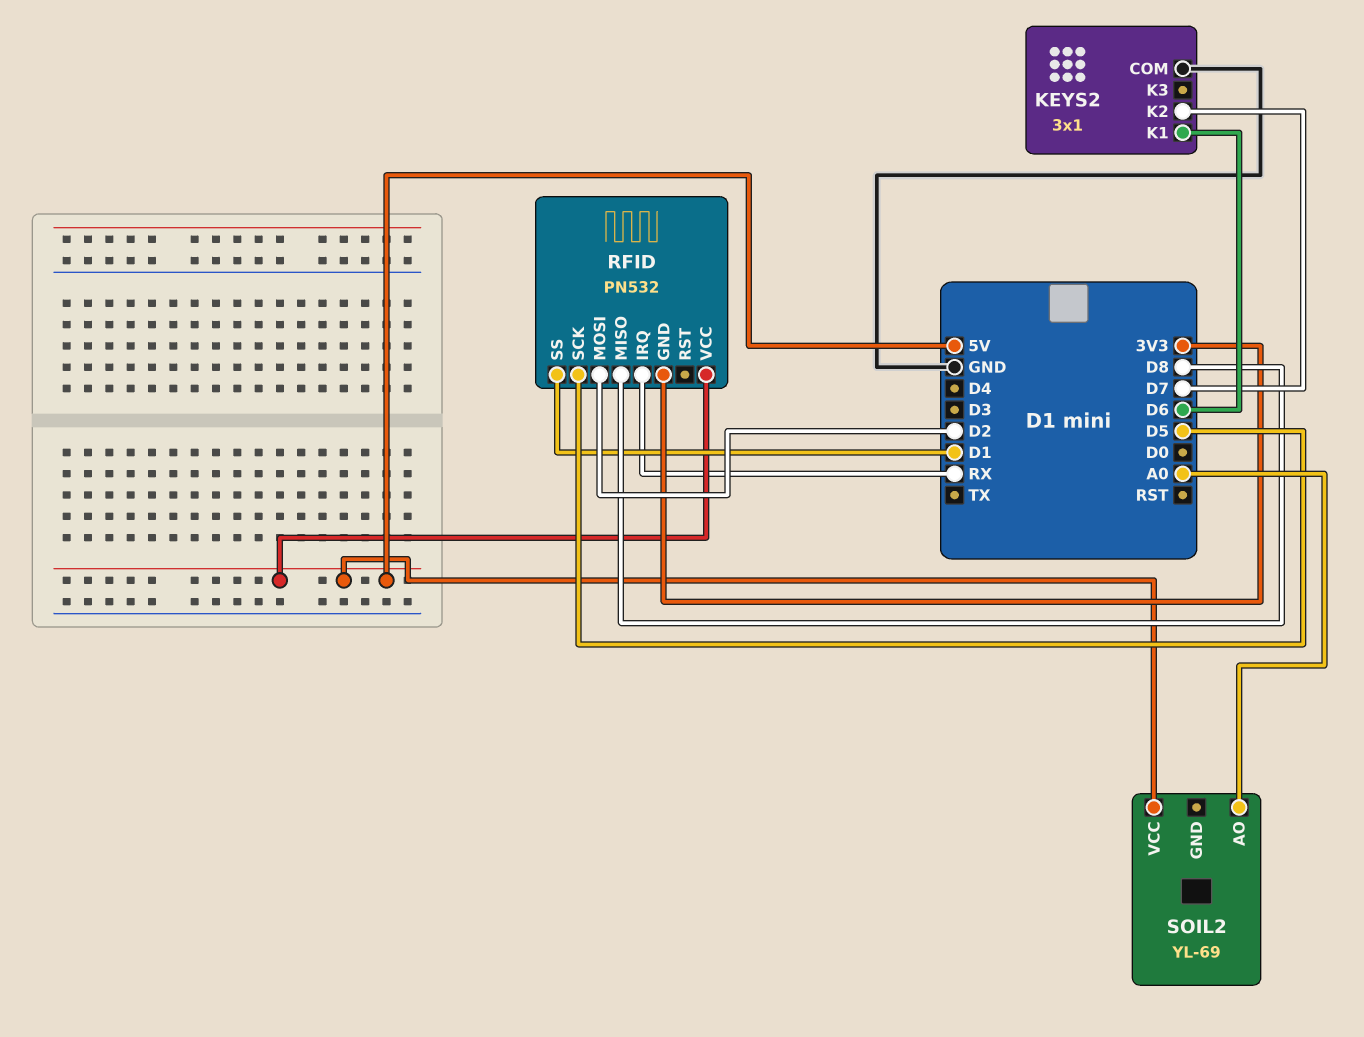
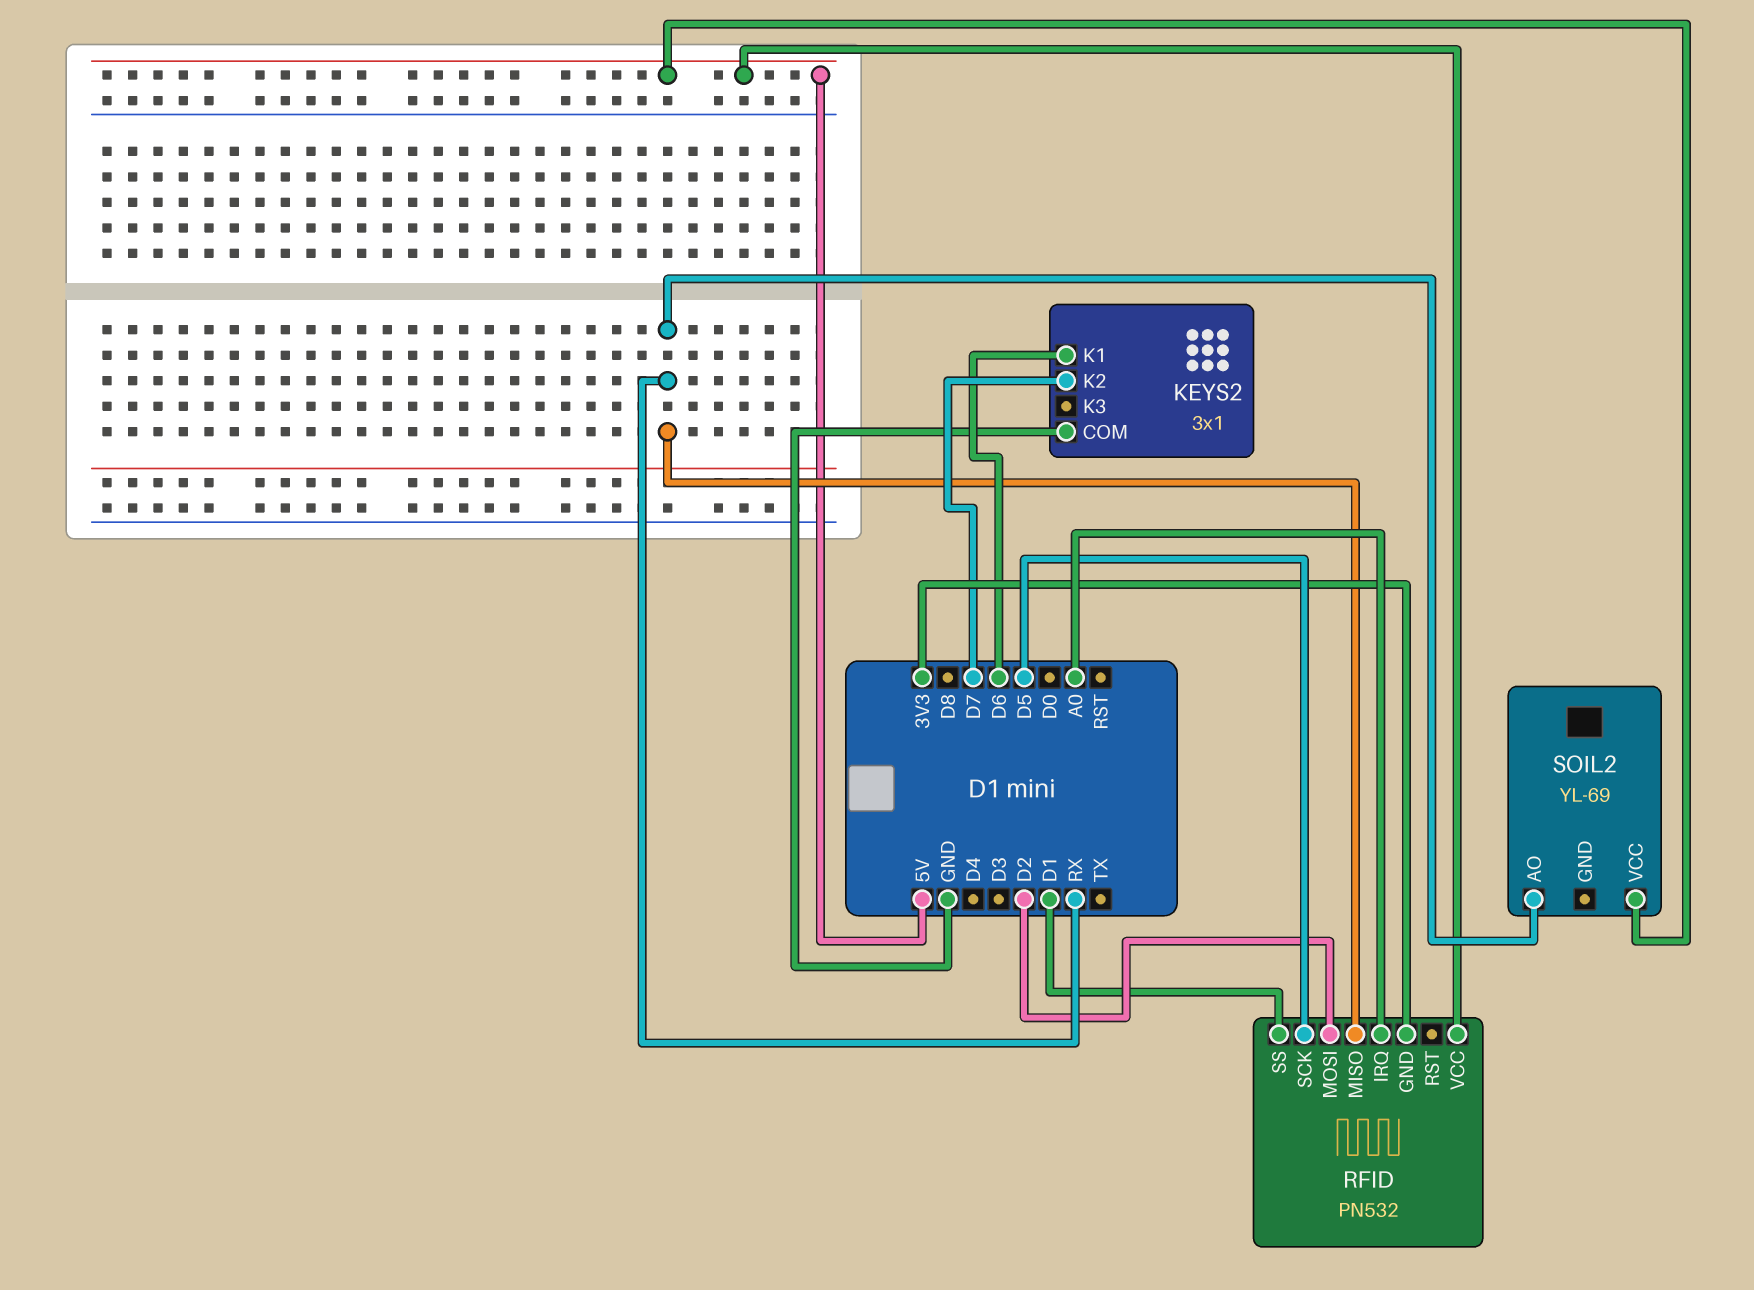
RFID pin IRQ: RX -> A0
RFID pin MISO: D8 -> RX
SOIL2 pin AO: A0 -> RX

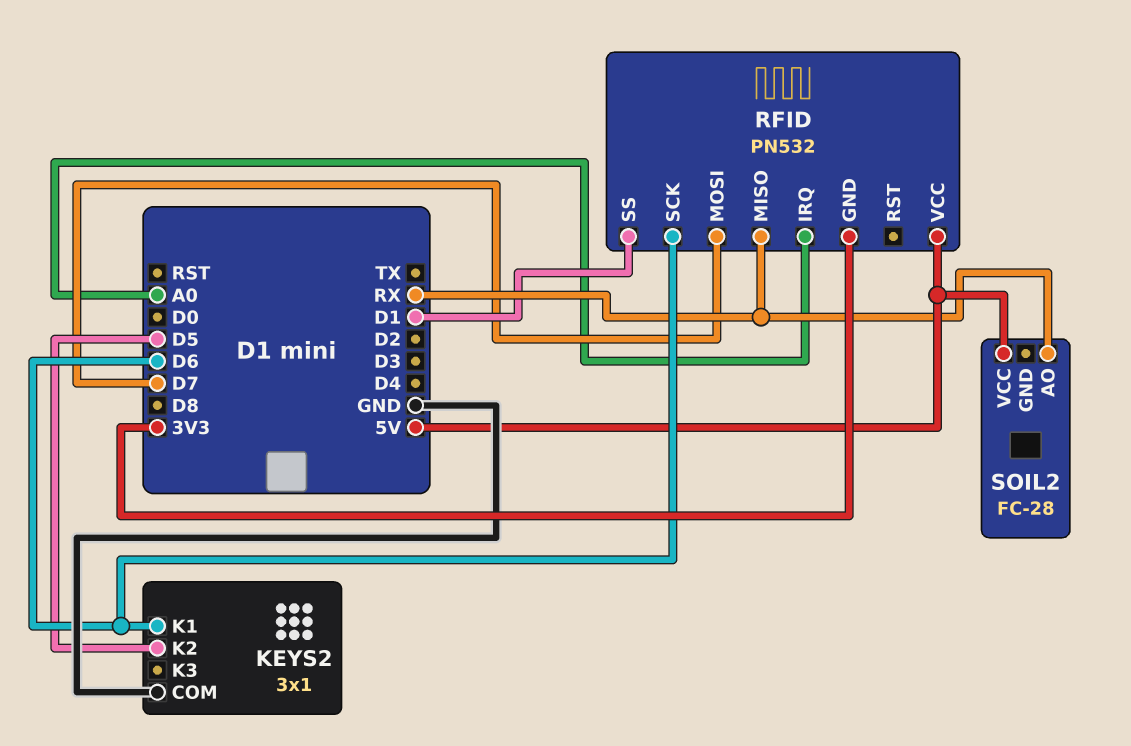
KEYS2 pin K2: D7 -> D5
RFID pin MOSI: D2 -> D7
RFID pin SCK: D5 -> D6
SOIL2: YL-69 -> FC-28

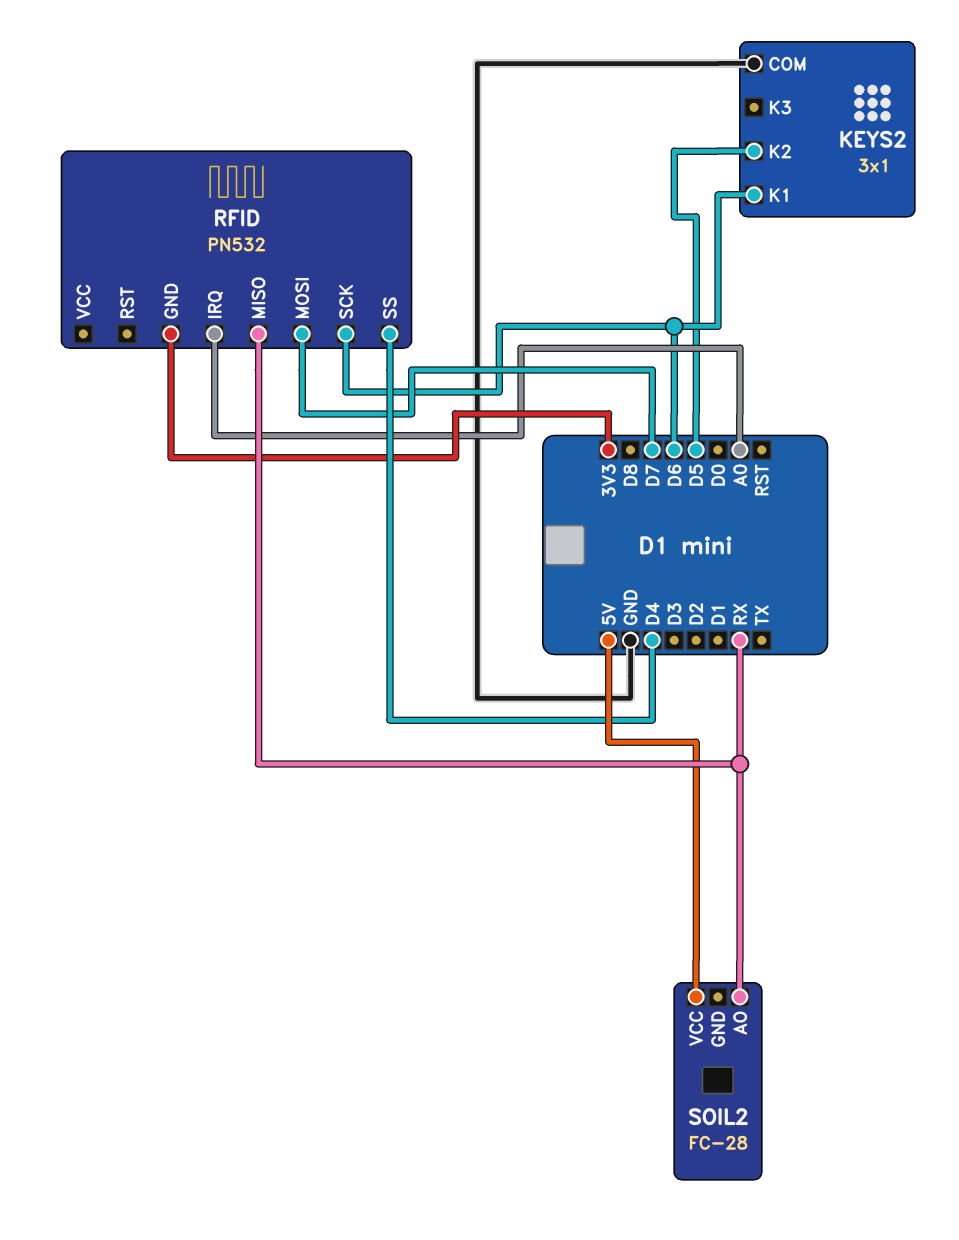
RFID pin SS: D1 -> D4
RFID pin VCC: 5V -> none

